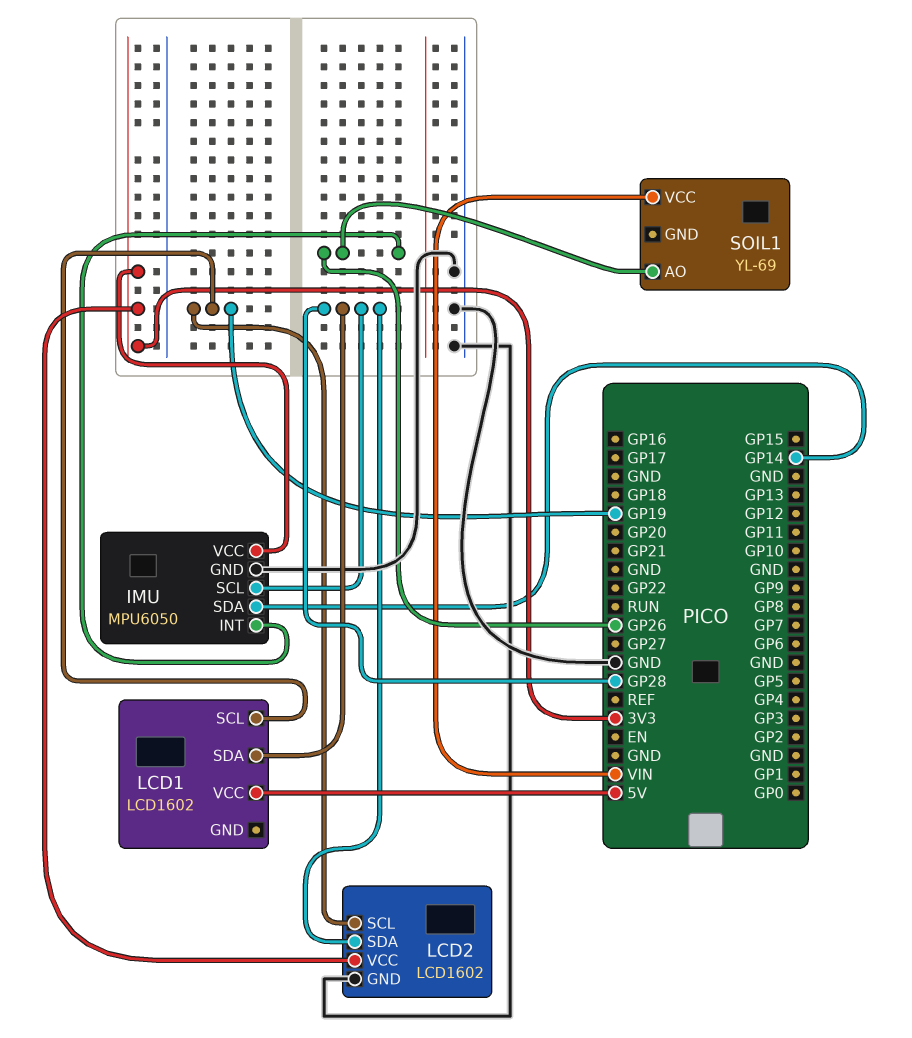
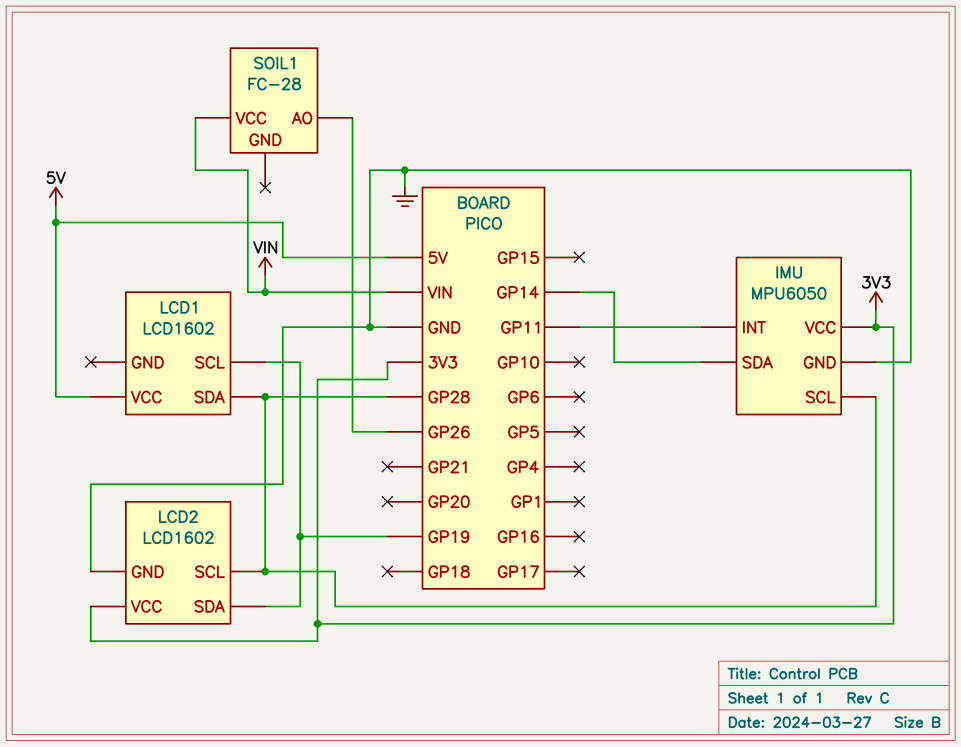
IMU pin INT: GP26 -> GP11
LCD2 pin SCL: GP19 -> GP28
LCD2 pin SDA: GP28 -> GP19
SOIL1: YL-69 -> FC-28

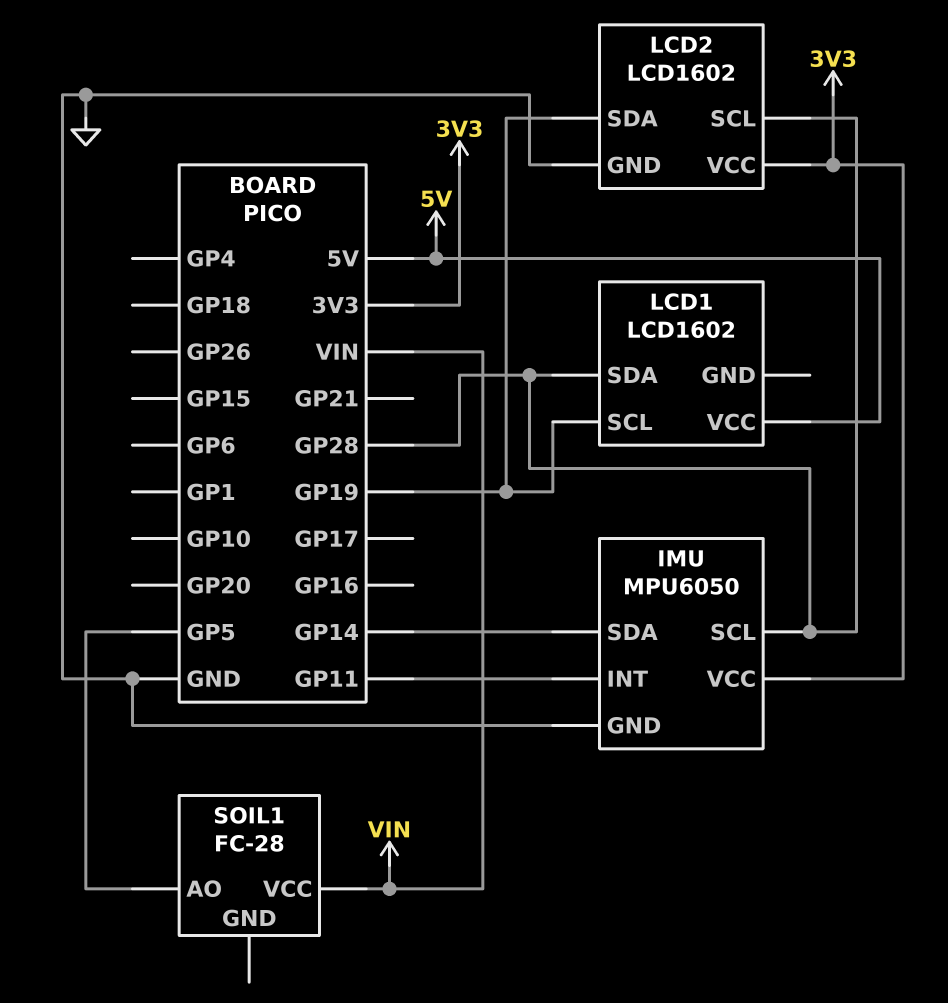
SOIL1 pin AO: GP26 -> GP5

